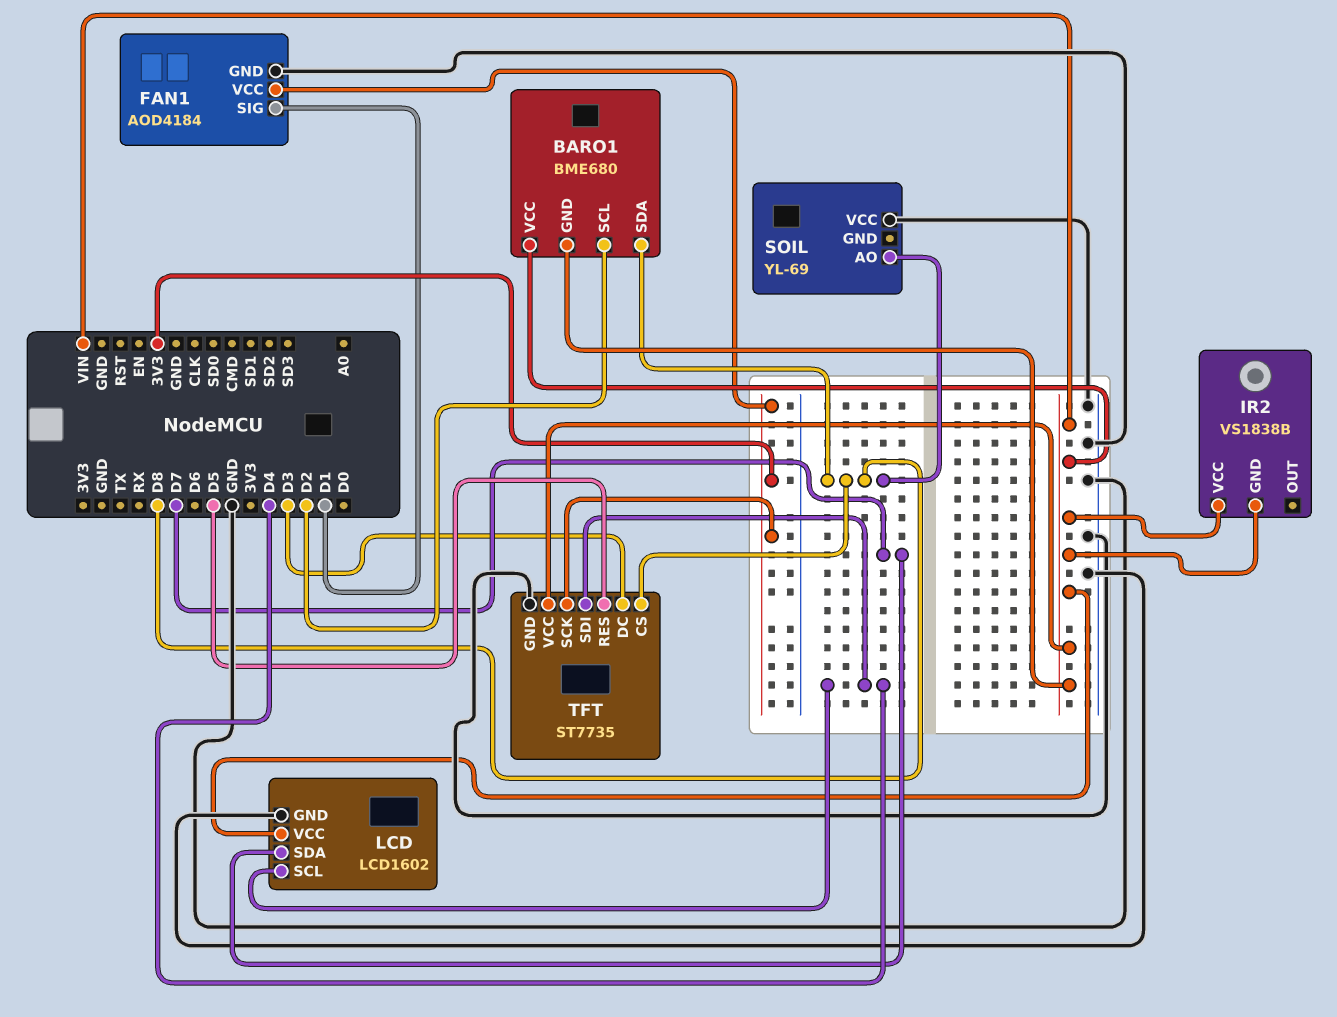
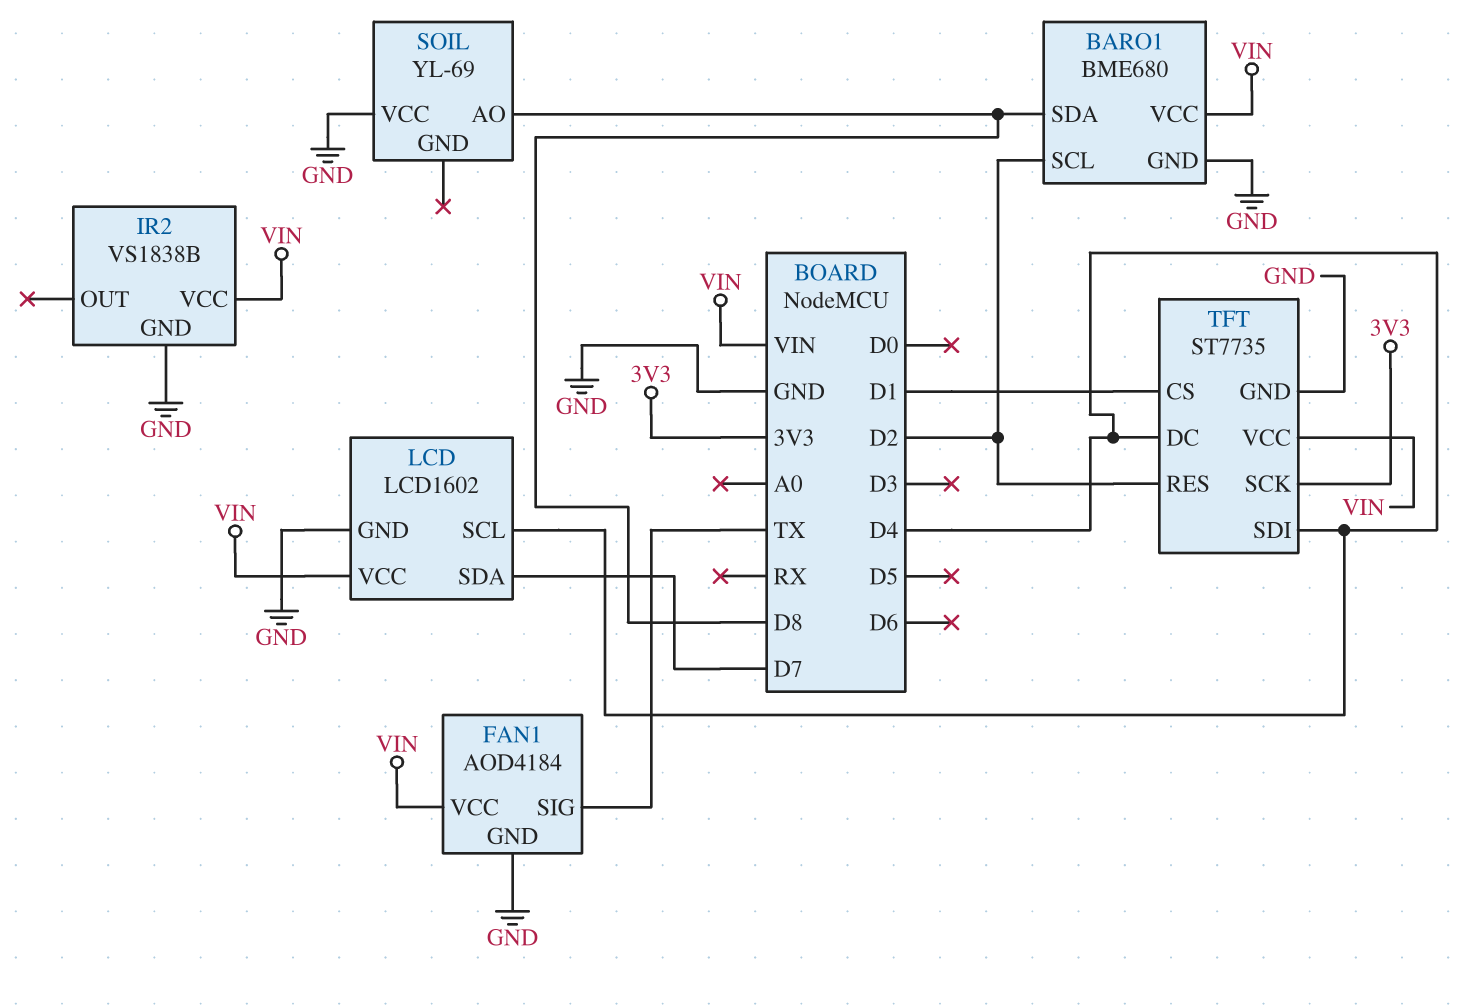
BARO1 pin GND: VIN -> GND
FAN1 pin SIG: D1 -> TX
FAN1 pin VCC: 3V3 -> VIN
IR2 pin GND: VIN -> GND
TFT pin CS: D8 -> D1
TFT pin DC: D3 -> D4
TFT pin RES: D5 -> D2

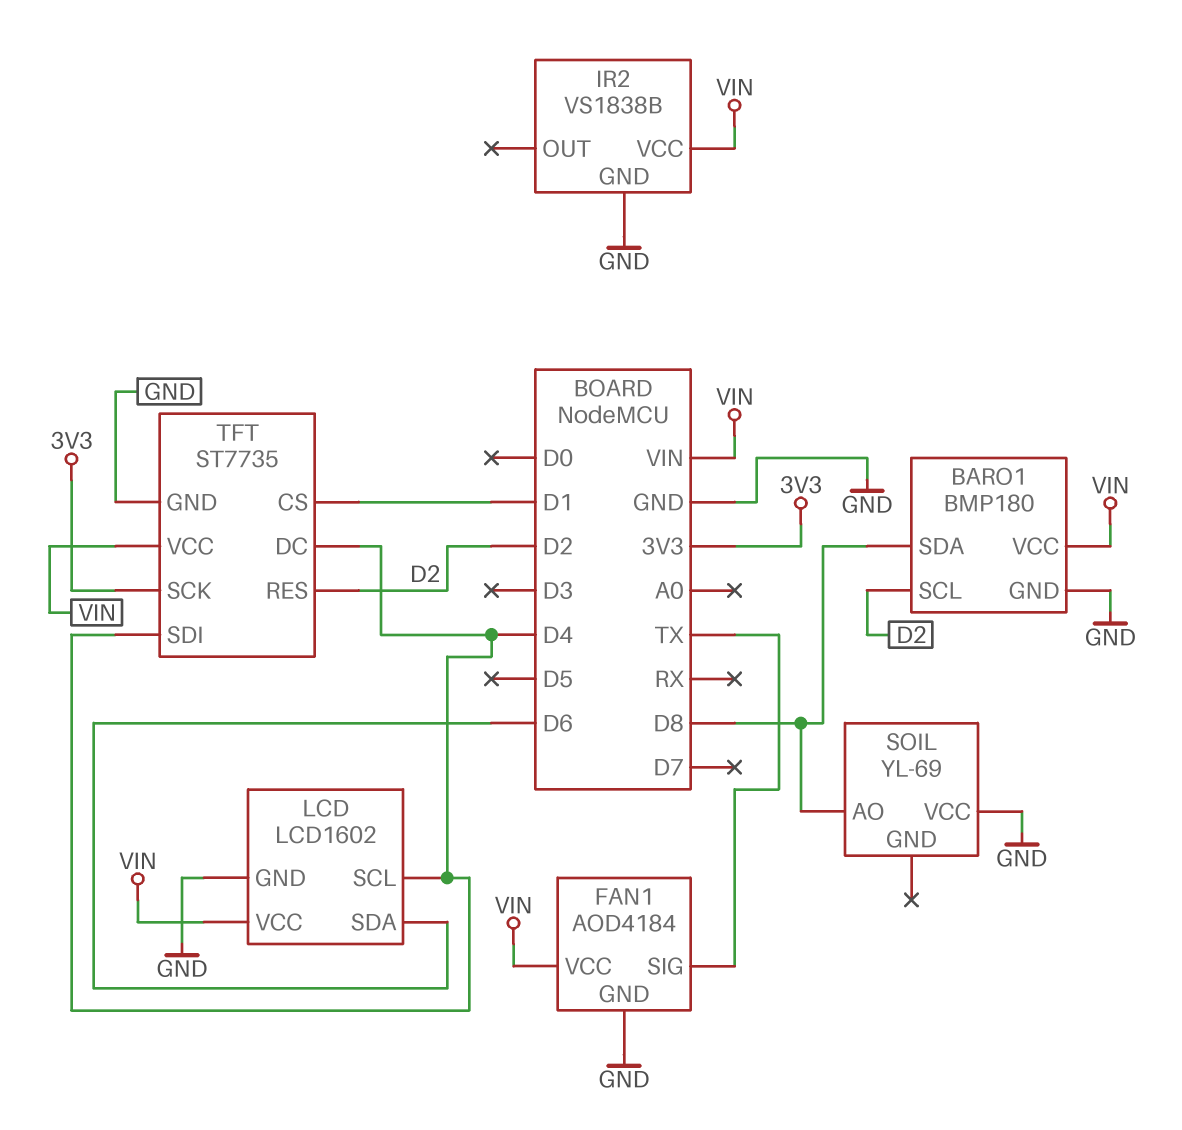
BARO1: BME680 -> BMP180
LCD pin SDA: D7 -> D6

